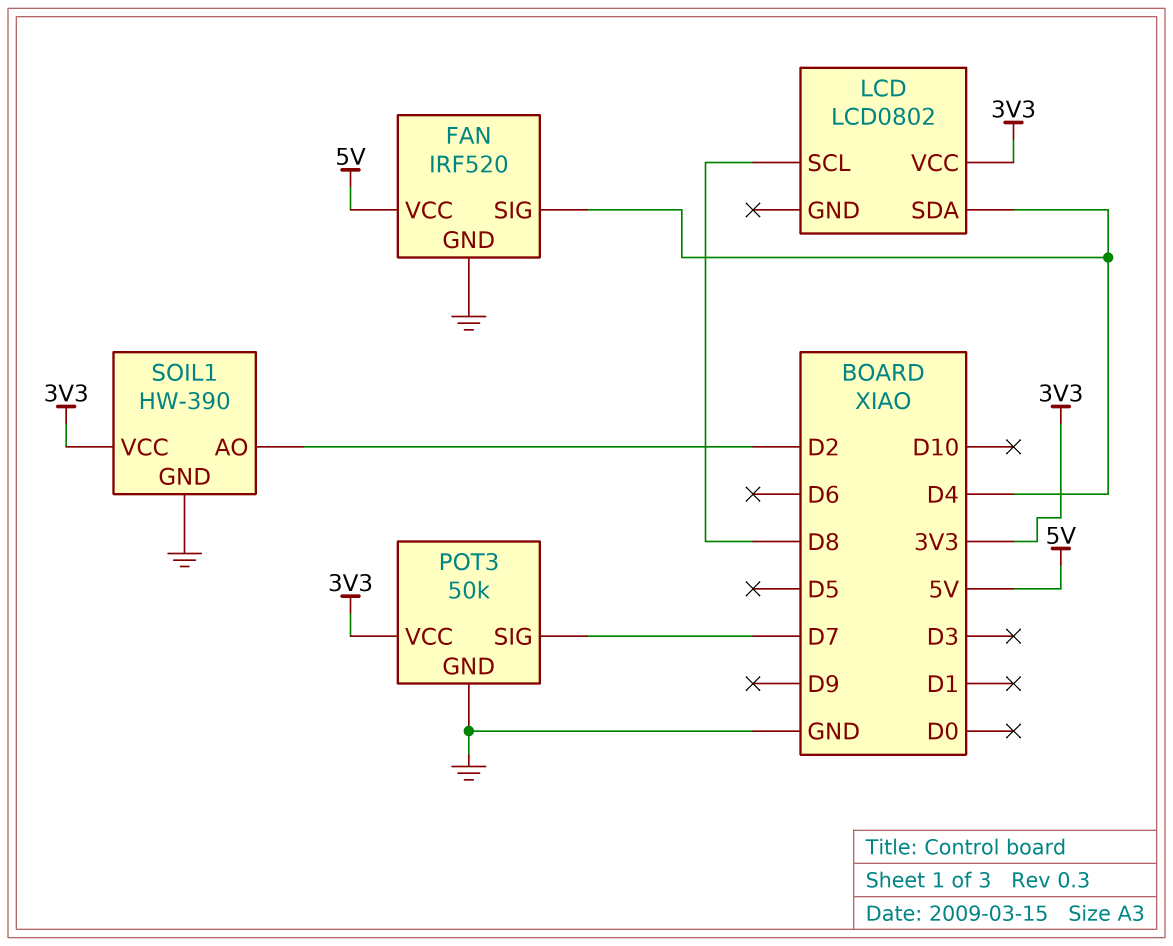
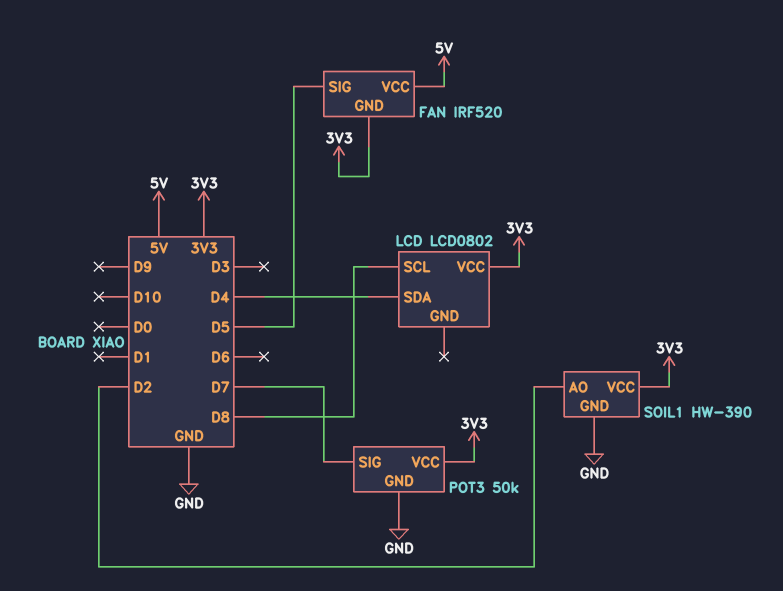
FAN pin GND: GND -> 3V3
FAN pin SIG: D4 -> D5

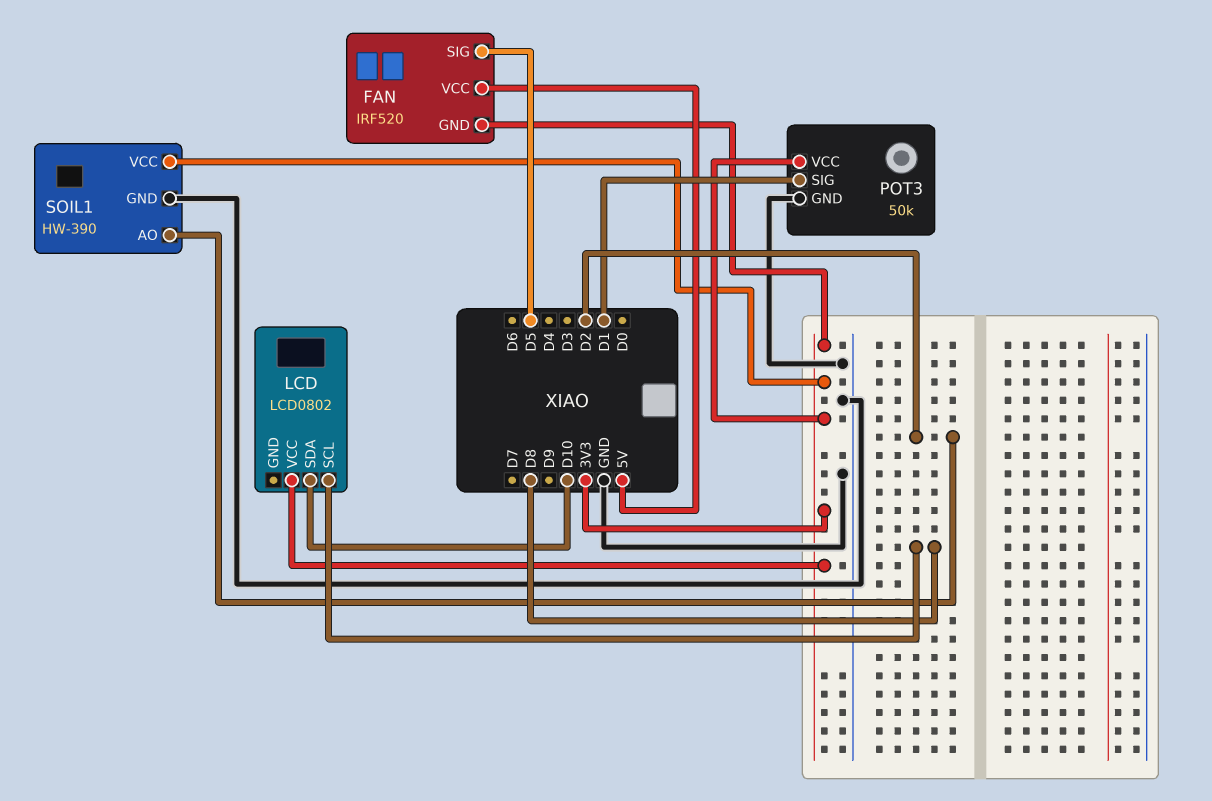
LCD pin SDA: D4 -> D10
POT3 pin SIG: D7 -> D1

